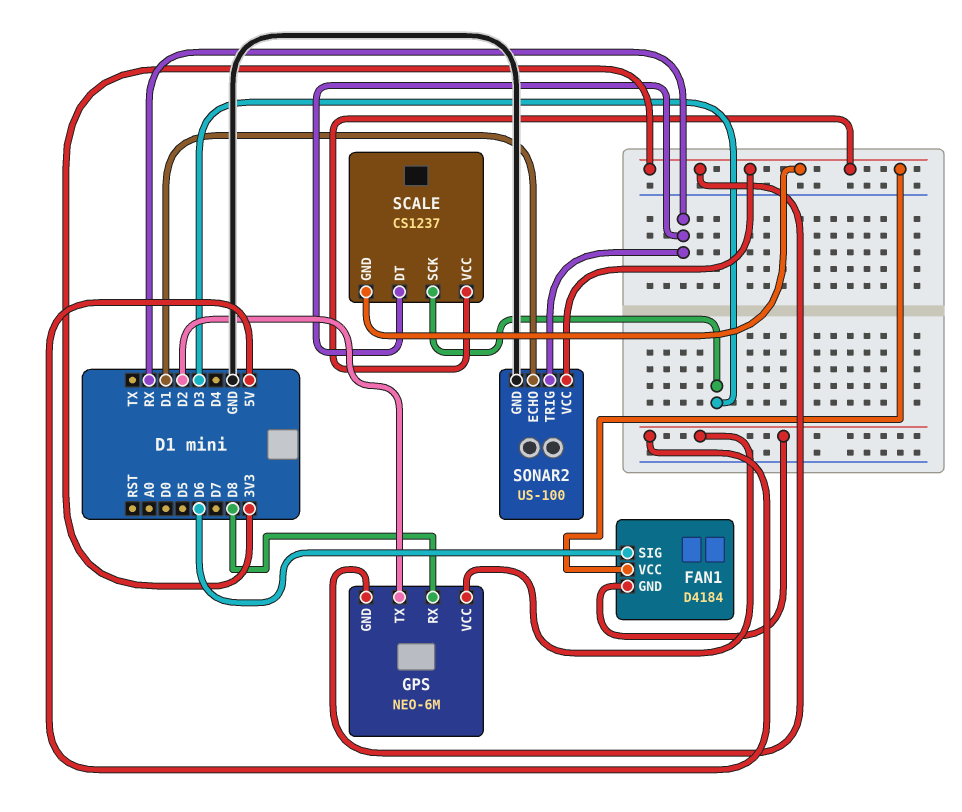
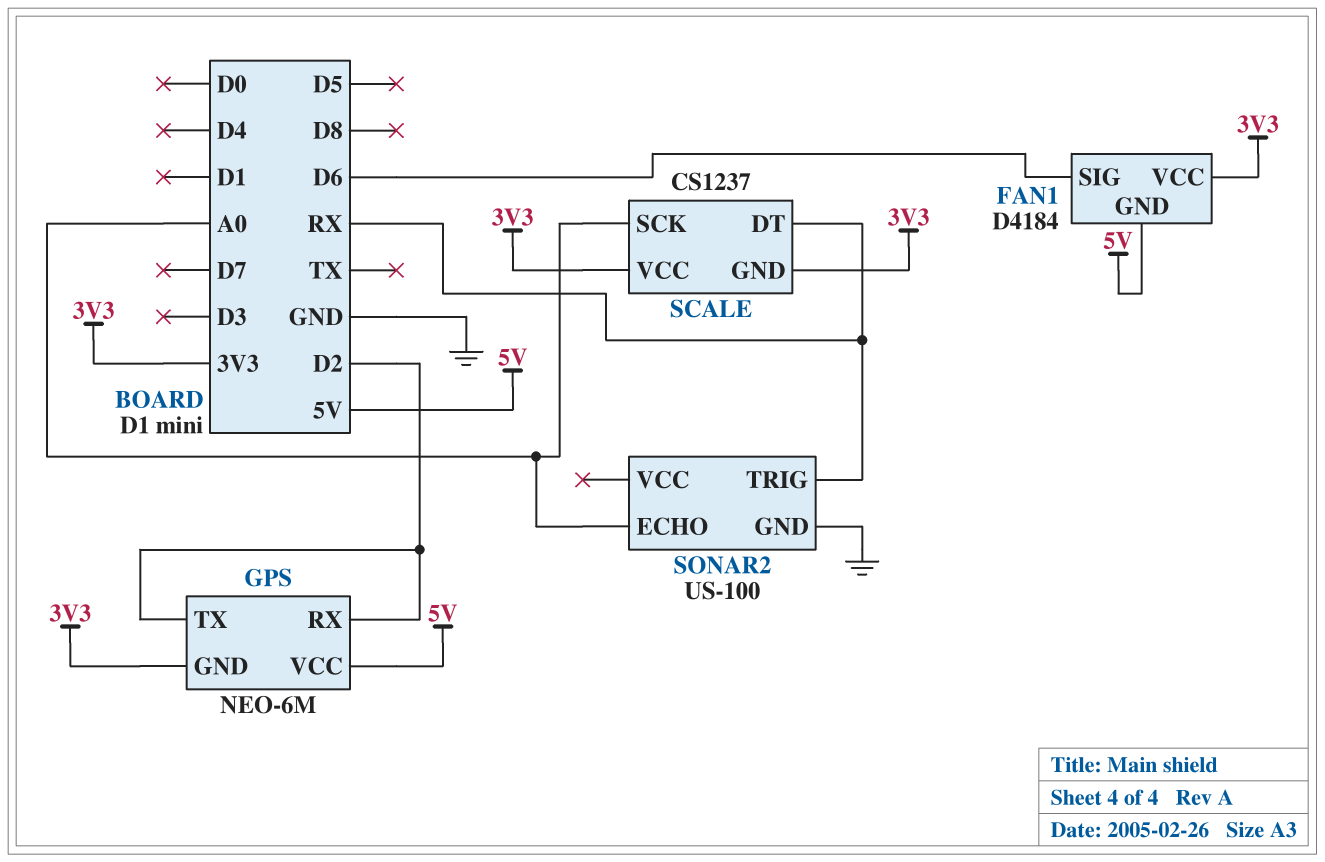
GPS pin RX: D8 -> D2
SCALE pin SCK: D3 -> A0
SONAR2 pin ECHO: D1 -> A0
SONAR2 pin VCC: 3V3 -> none

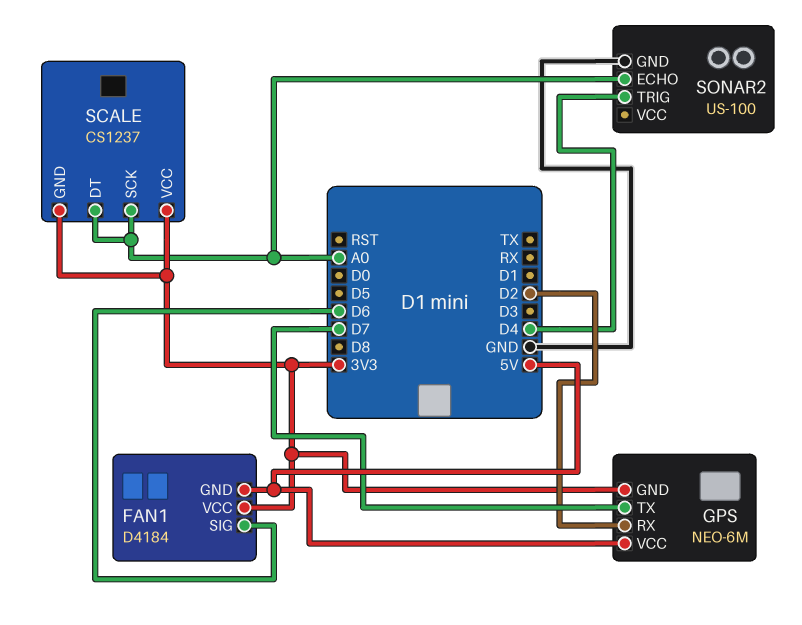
GPS pin TX: D2 -> D7
SCALE pin DT: RX -> A0
SONAR2 pin TRIG: RX -> D4

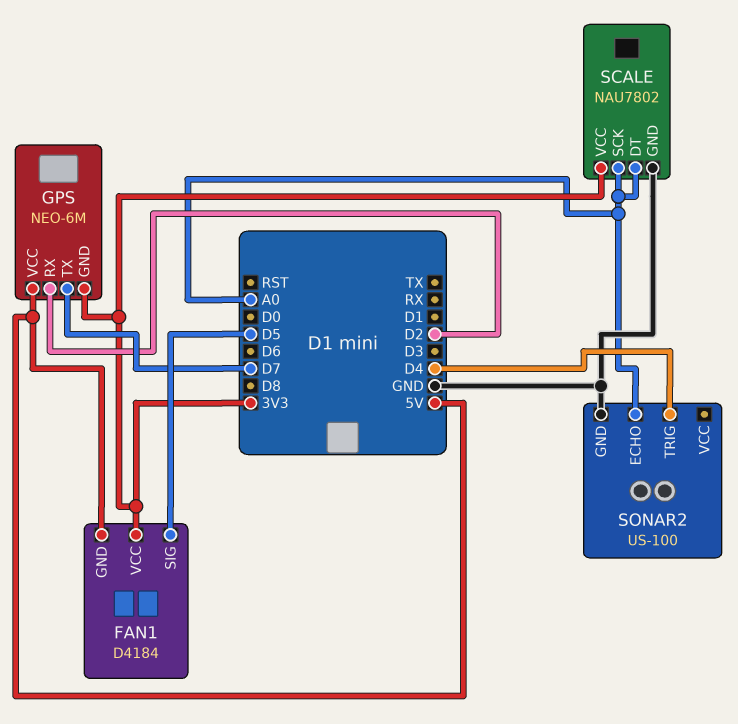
FAN1 pin SIG: D6 -> D5
SCALE: CS1237 -> NAU7802
SCALE pin GND: 3V3 -> GND

